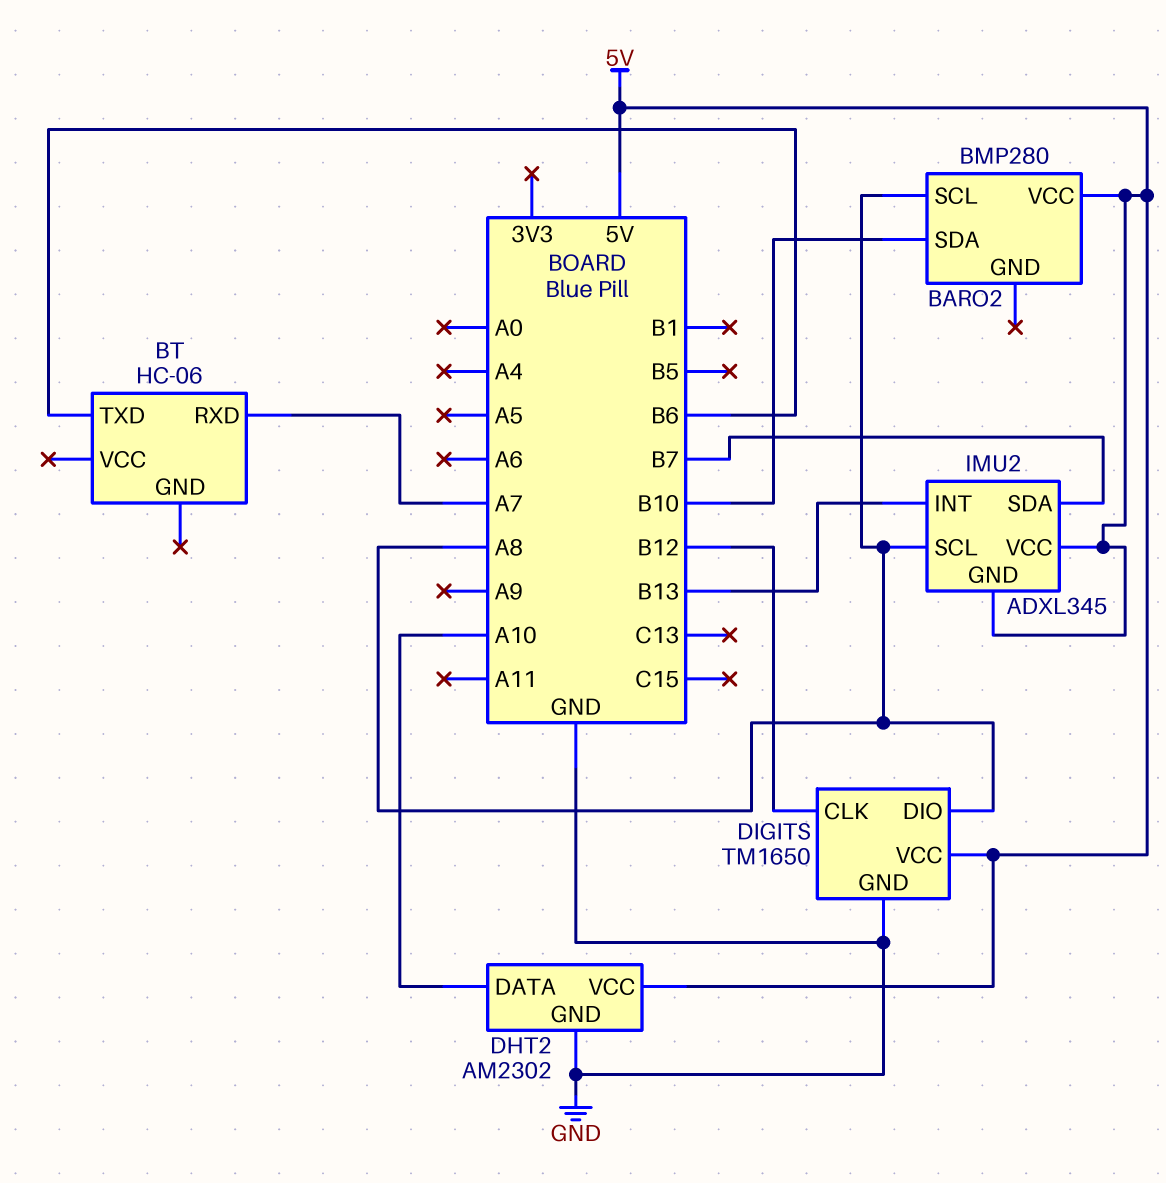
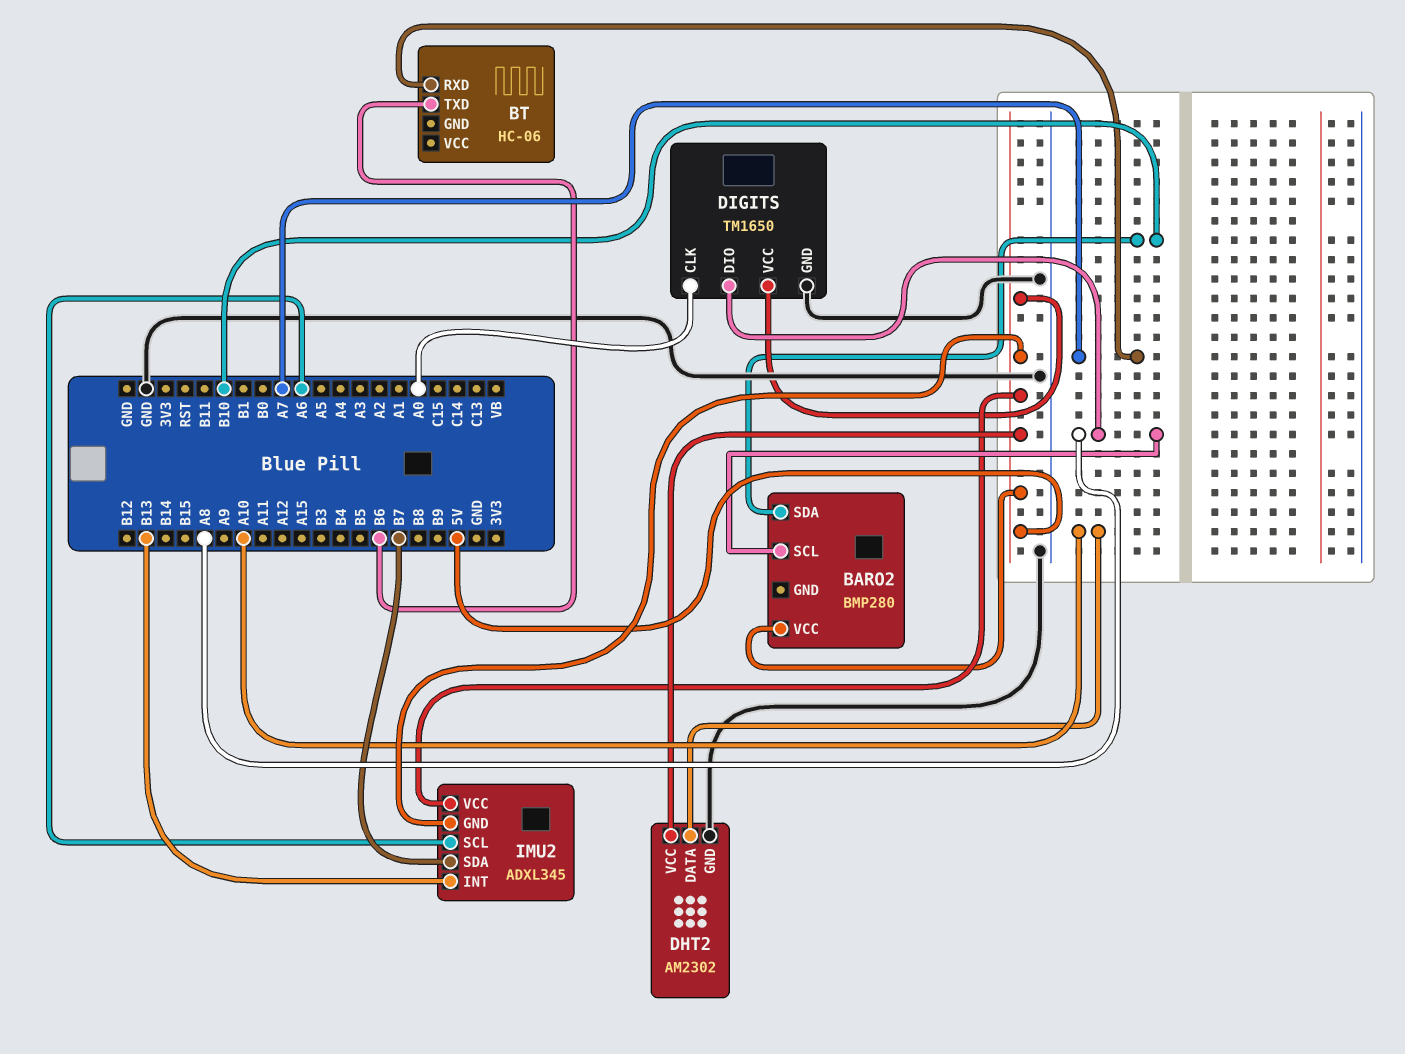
DIGITS pin CLK: B12 -> A0
IMU2 pin SCL: A8 -> A6

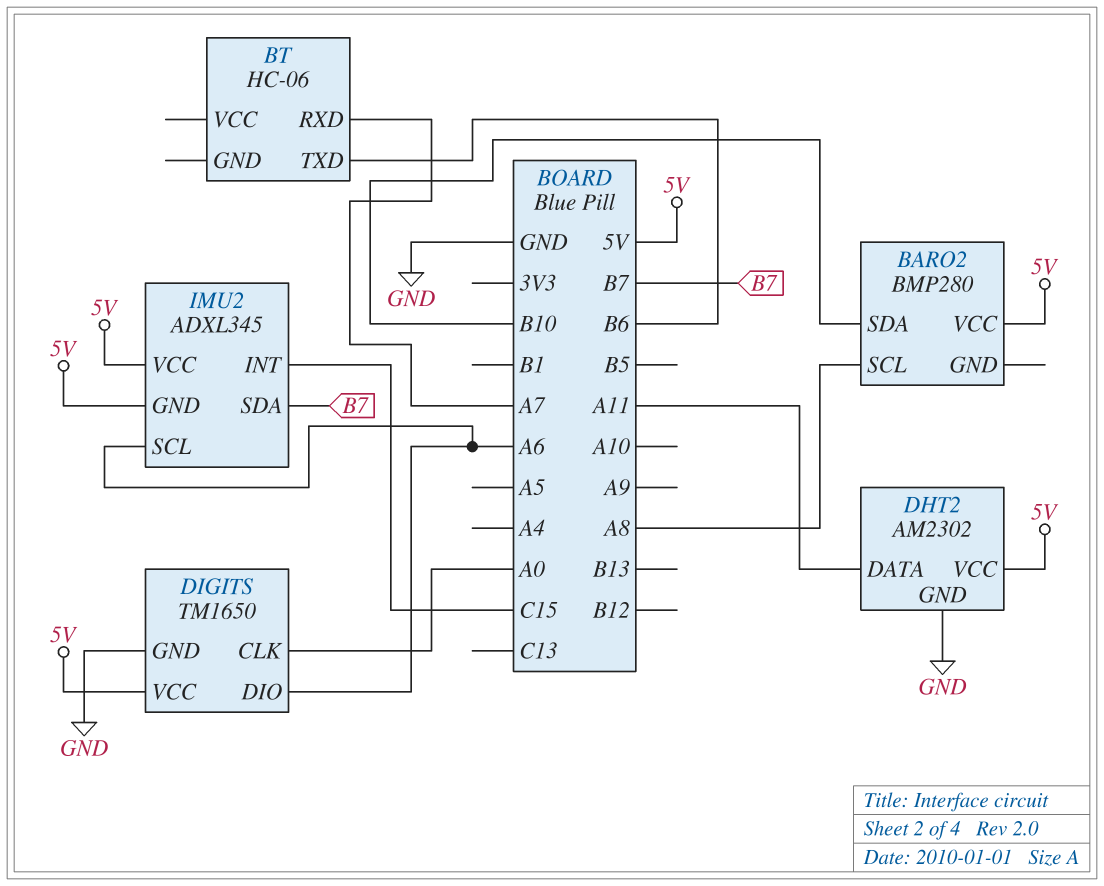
DHT2 pin DATA: A10 -> A11
DIGITS pin DIO: A8 -> A6
IMU2 pin INT: B13 -> C15

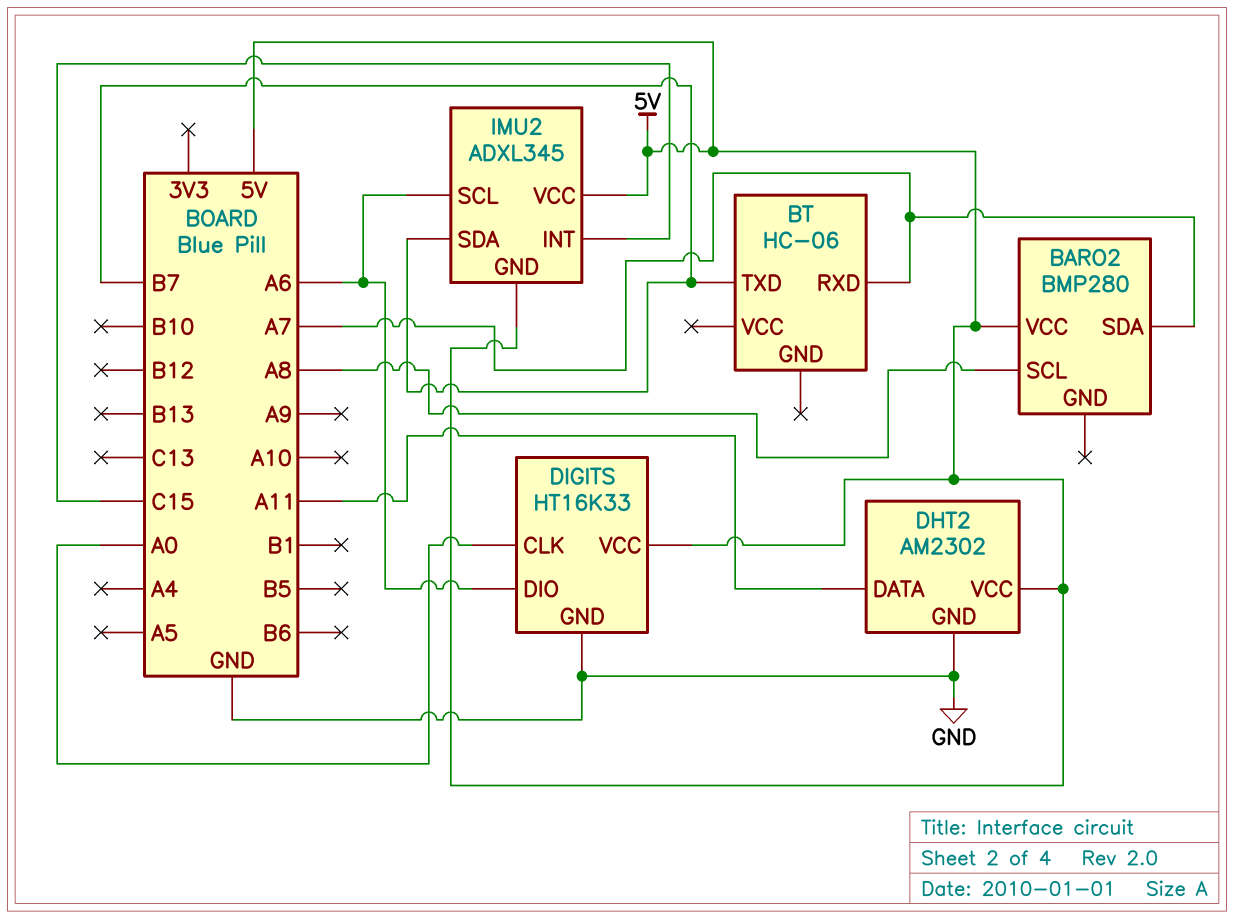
BARO2 pin SDA: B10 -> A7
BT pin TXD: B6 -> B7
DIGITS: TM1650 -> HT16K33

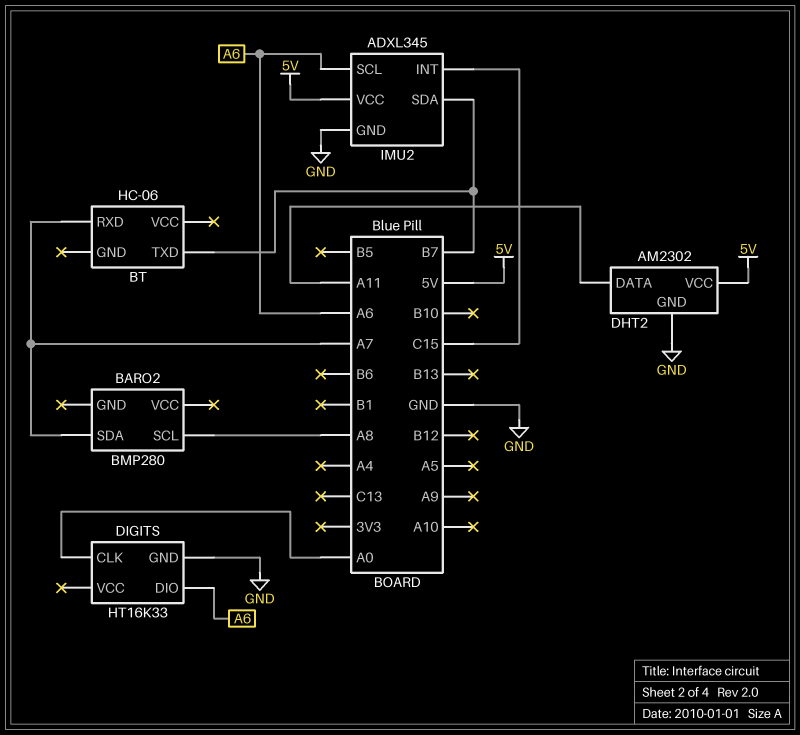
BARO2 pin VCC: 5V -> none
DIGITS pin VCC: 5V -> none
IMU2 pin GND: 5V -> GND

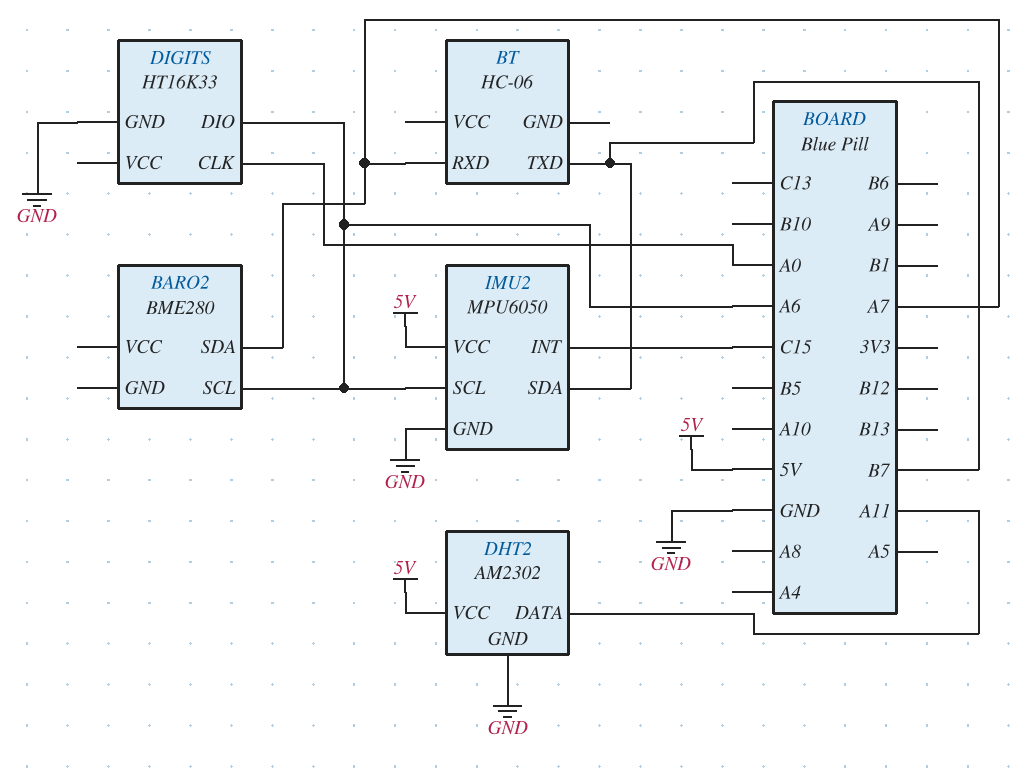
BARO2: BMP280 -> BME280
BARO2 pin SCL: A8 -> A6
IMU2: ADXL345 -> MPU6050

